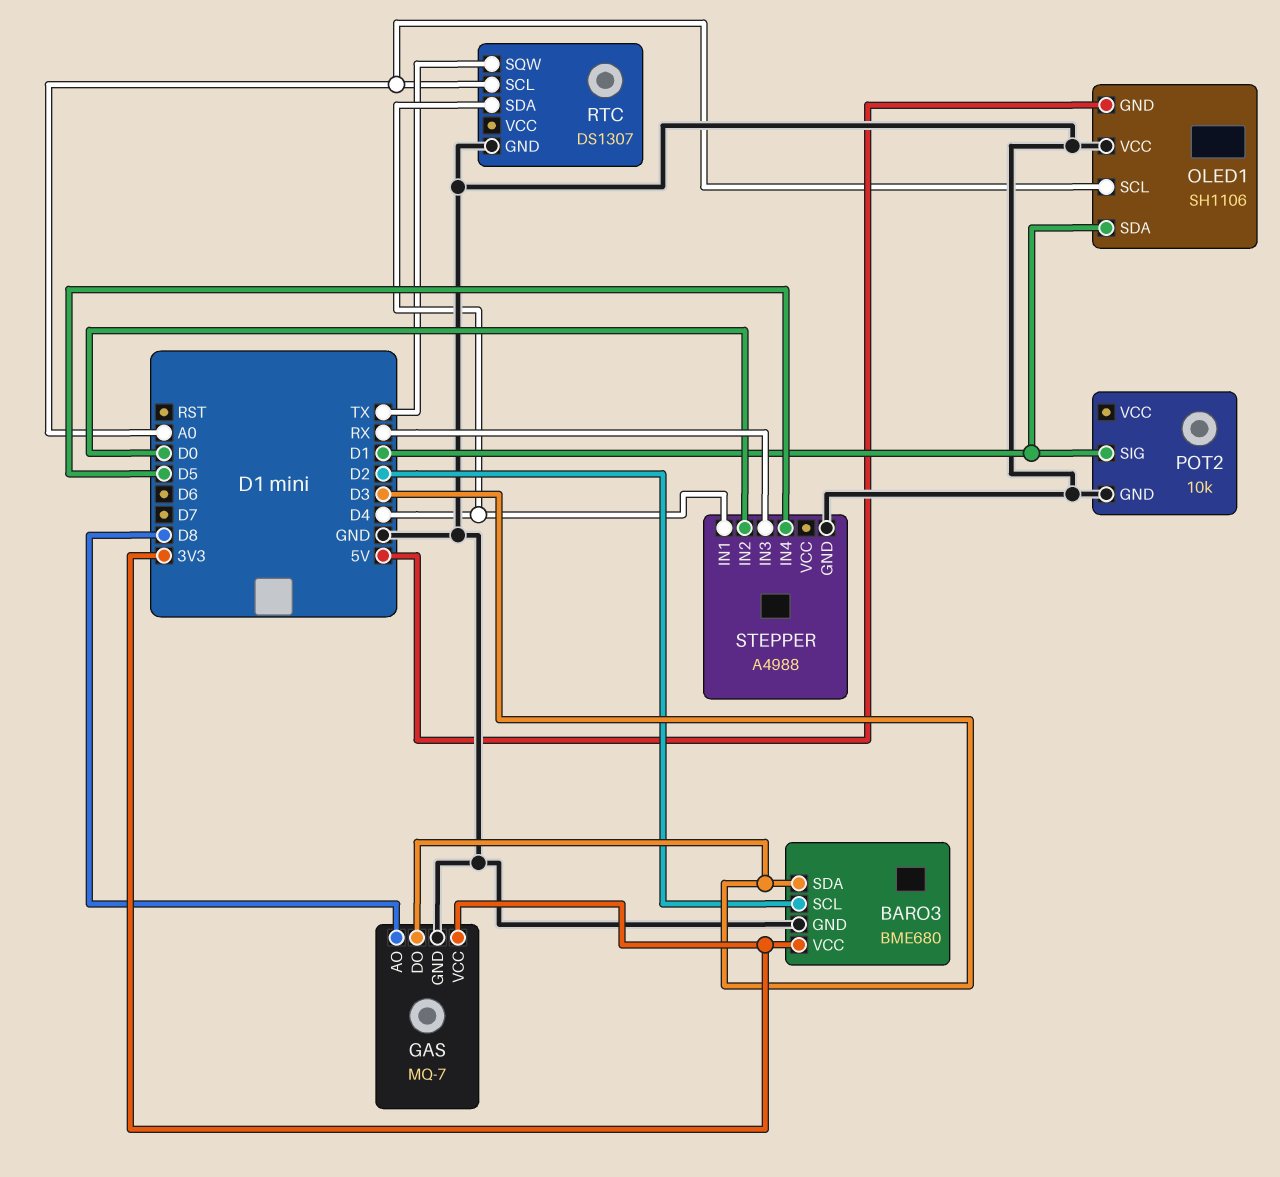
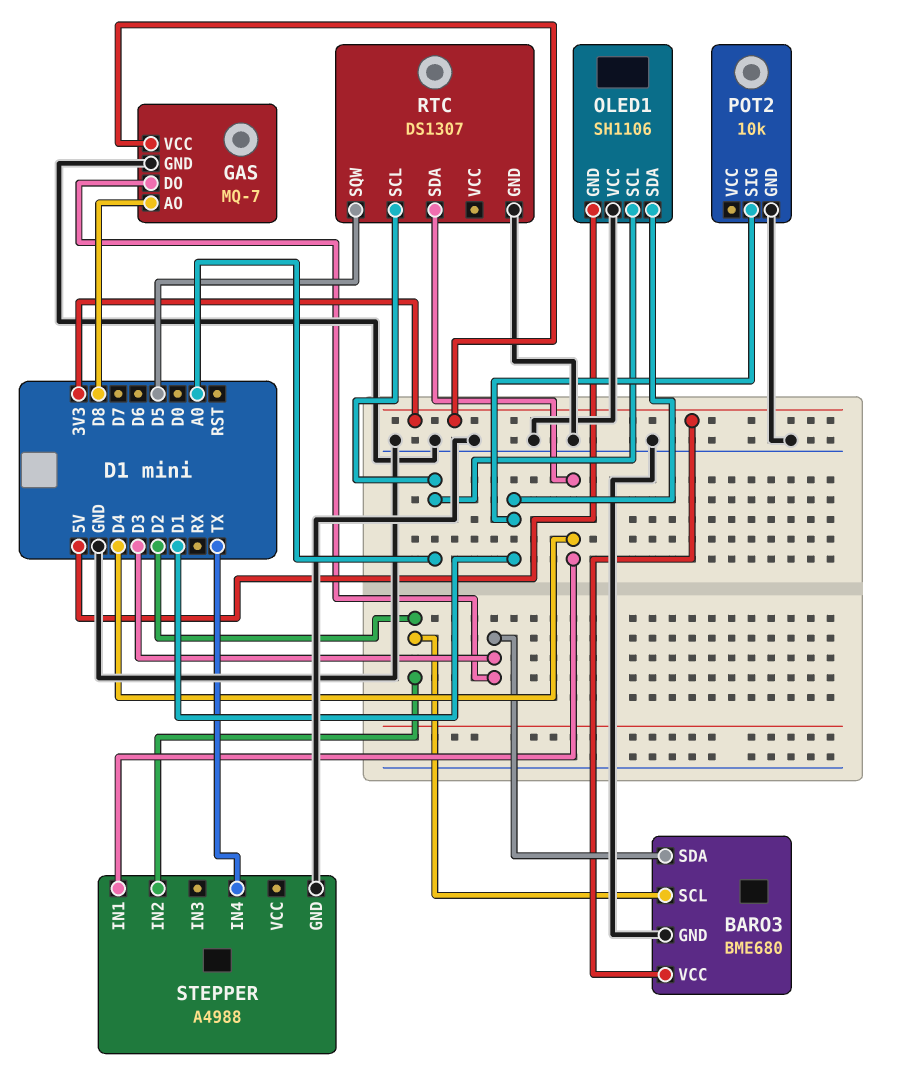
RTC pin SQW: TX -> D5
STEPPER pin IN2: D0 -> D2
STEPPER pin IN3: RX -> none
STEPPER pin IN4: D5 -> TX

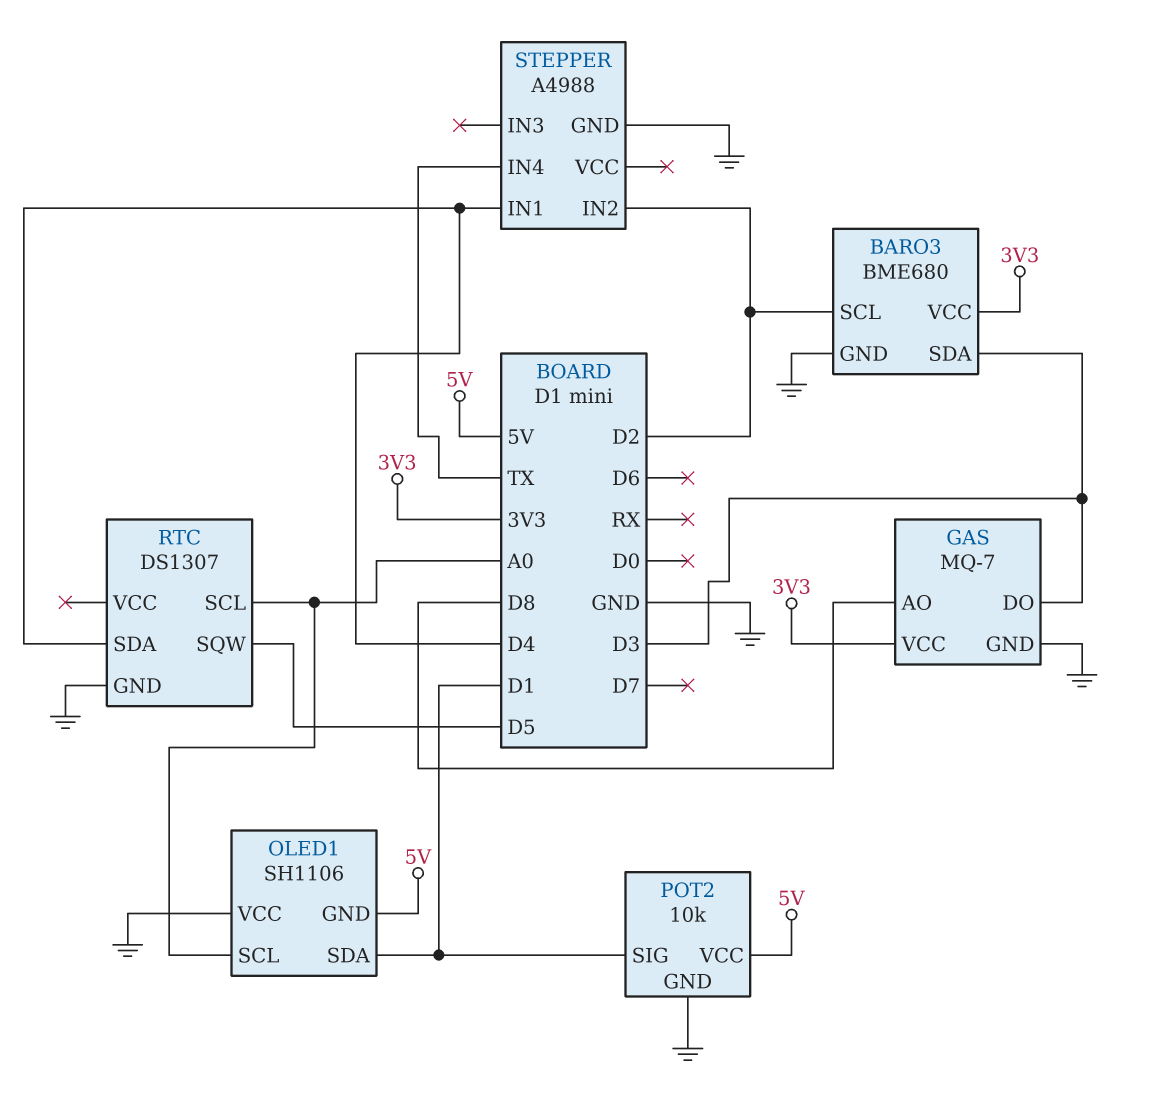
POT2 pin VCC: none -> 5V

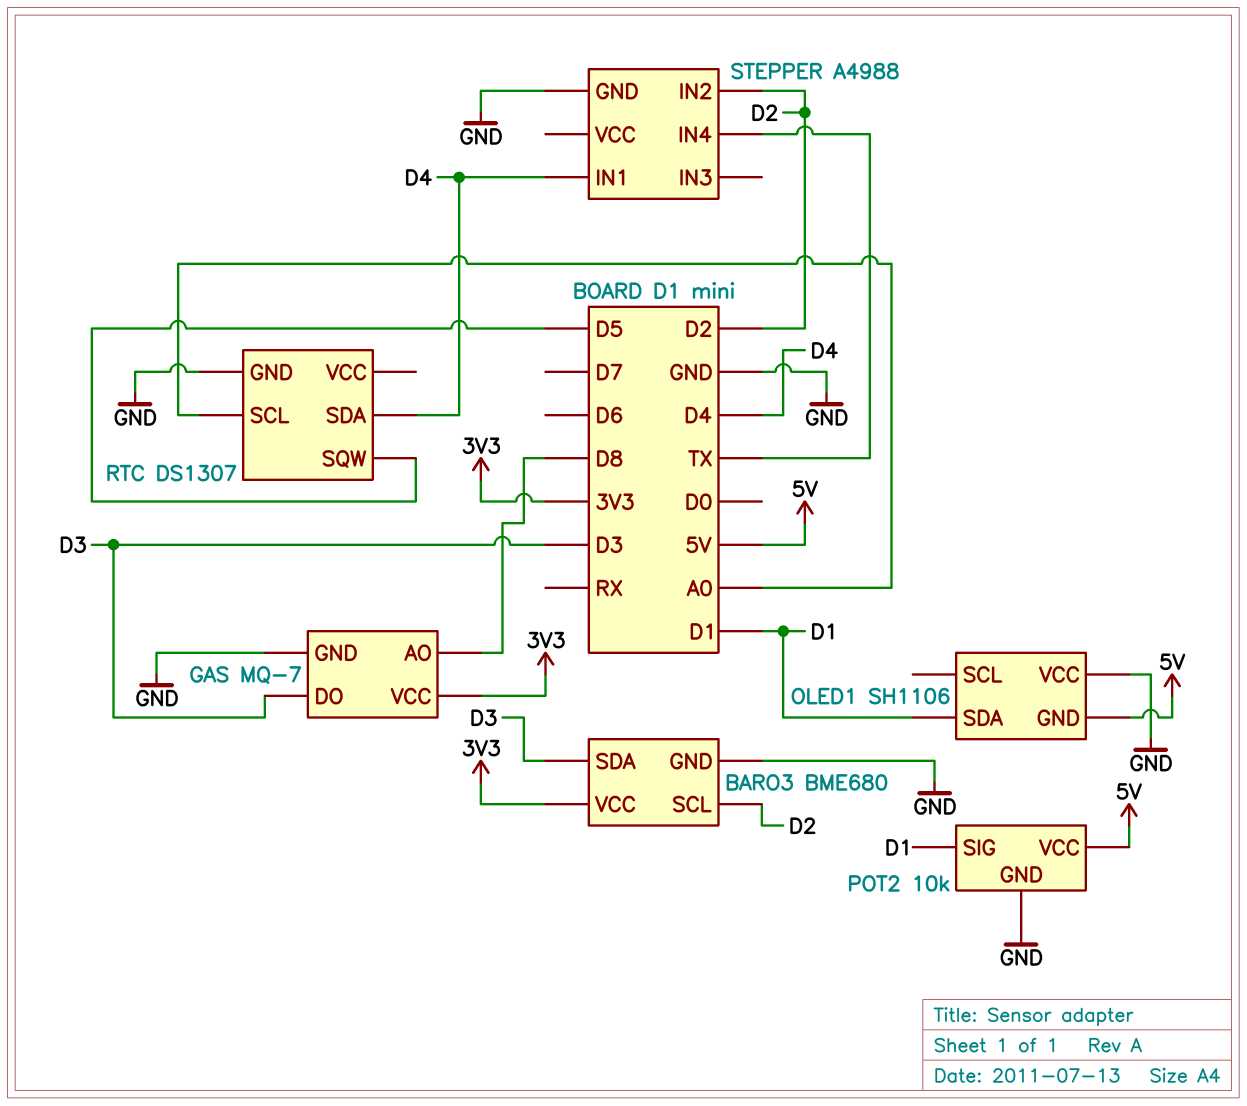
OLED1 pin SCL: A0 -> none

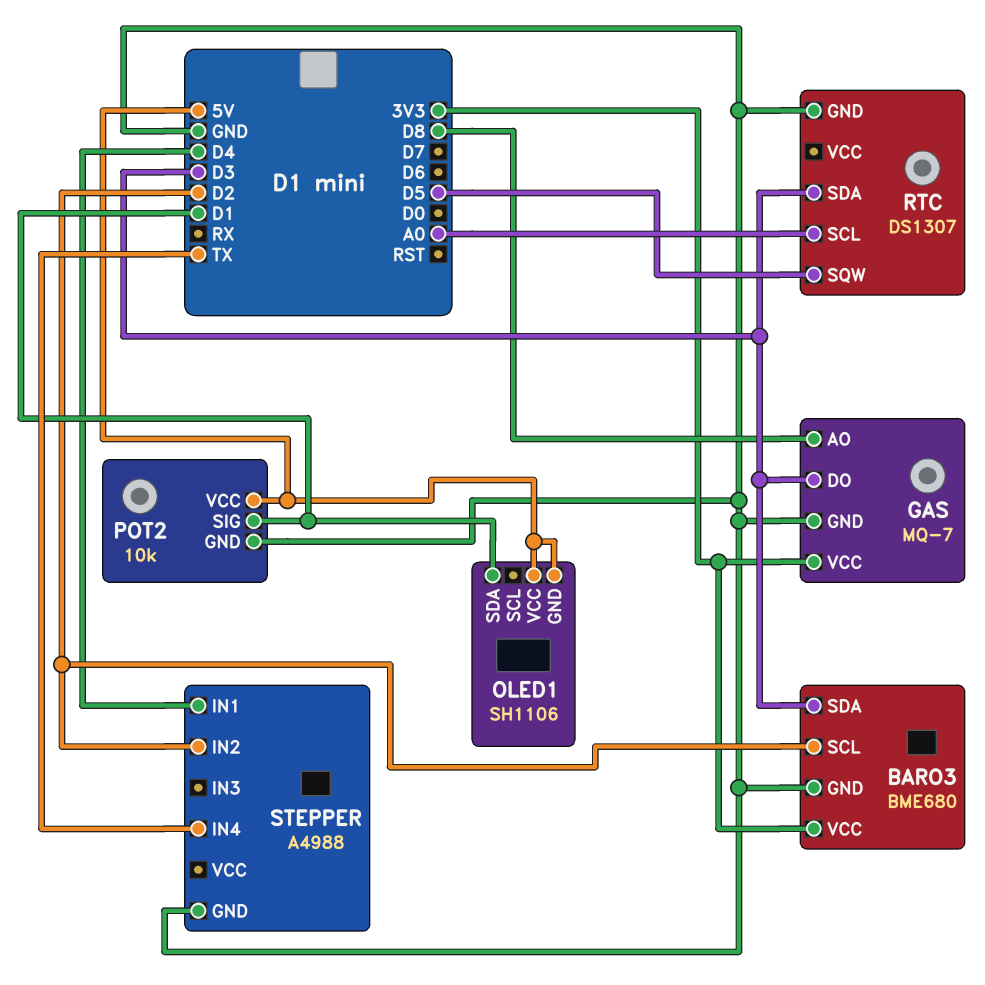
OLED1 pin VCC: GND -> 5V
RTC pin SDA: D4 -> D3

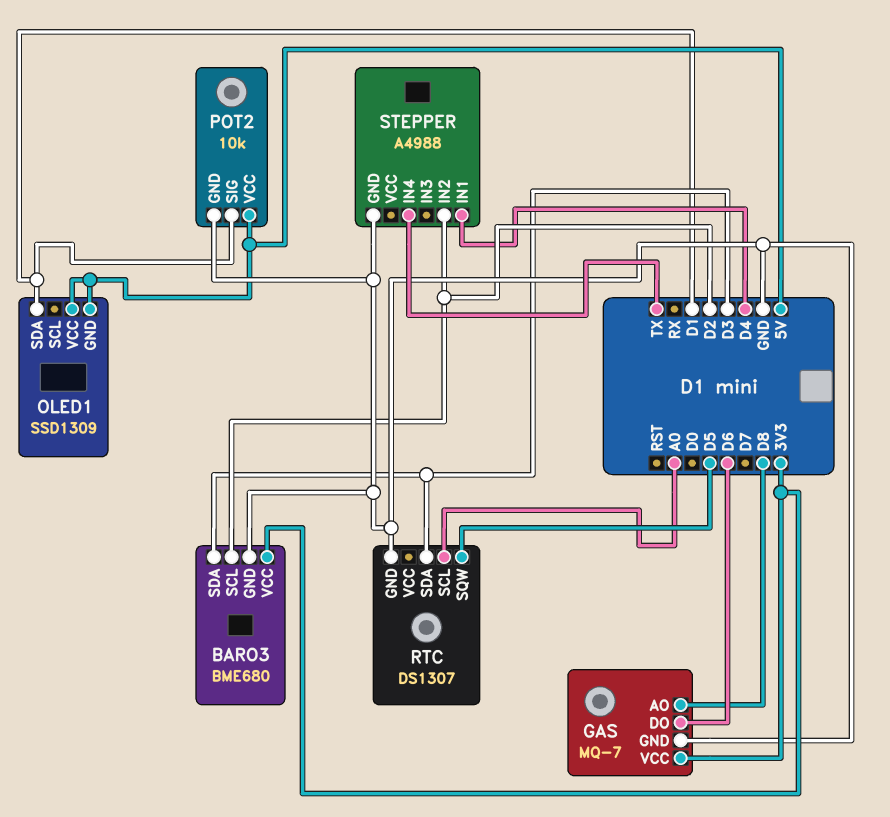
GAS pin DO: D3 -> D6
OLED1: SH1106 -> SSD1309

